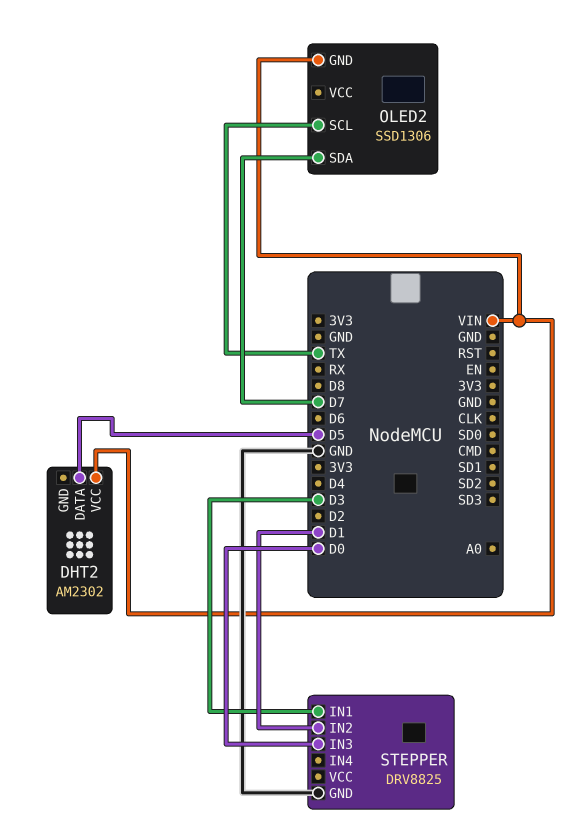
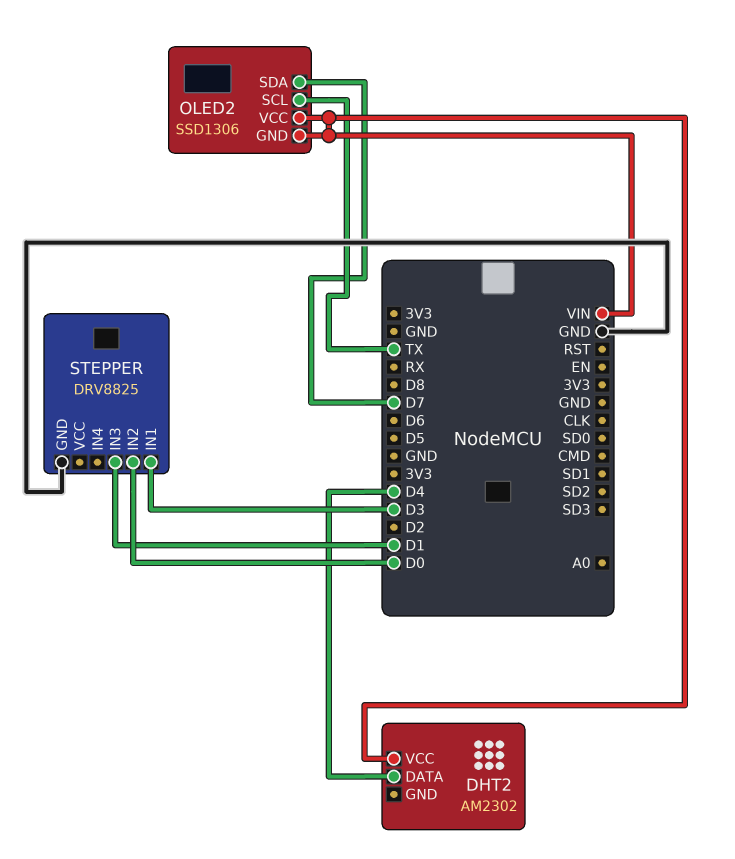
DHT2 pin DATA: D5 -> D4
OLED2 pin VCC: none -> VIN
STEPPER pin IN2: D1 -> D0
STEPPER pin IN3: D0 -> D1

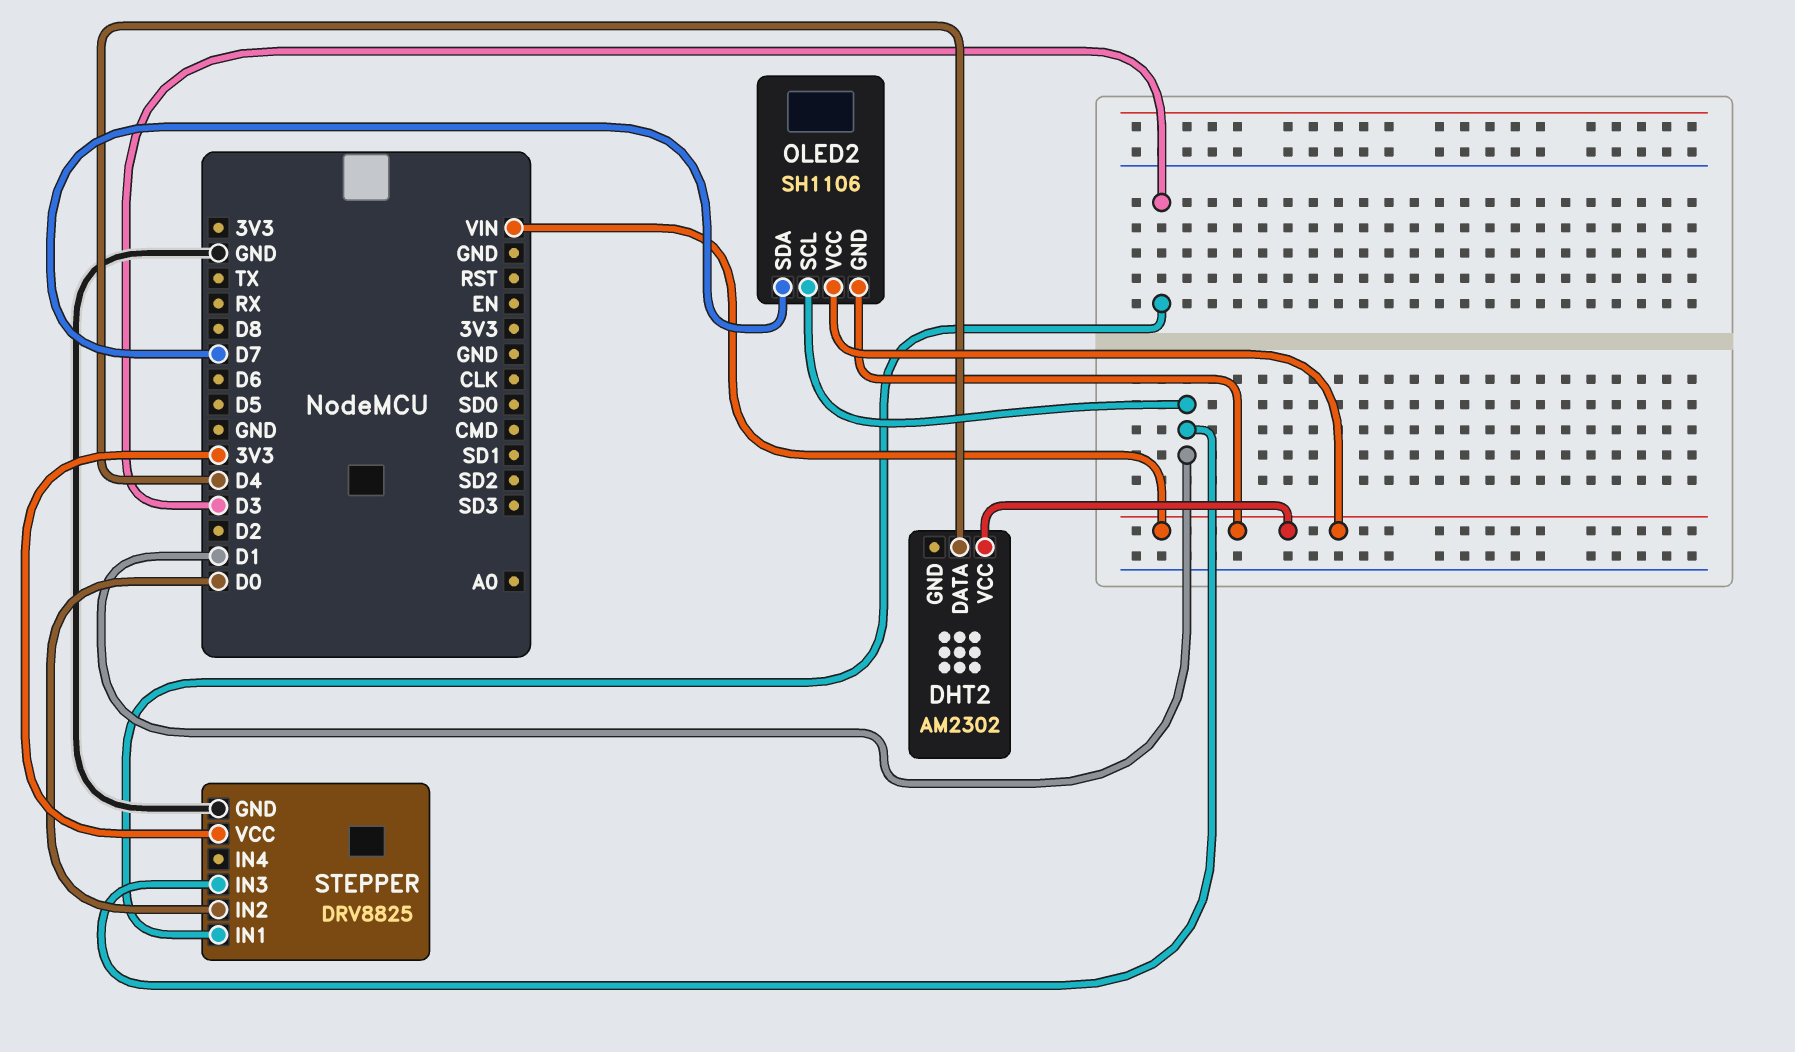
OLED2: SSD1306 -> SH1106
OLED2 pin SCL: TX -> D1
STEPPER pin VCC: none -> 3V3

